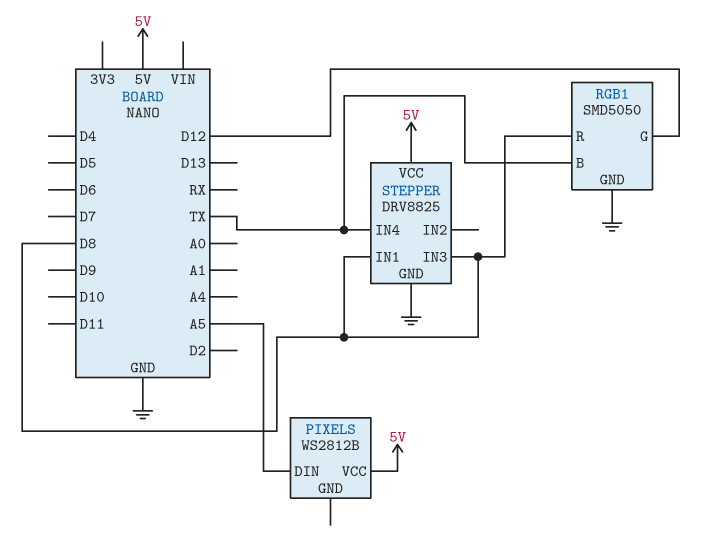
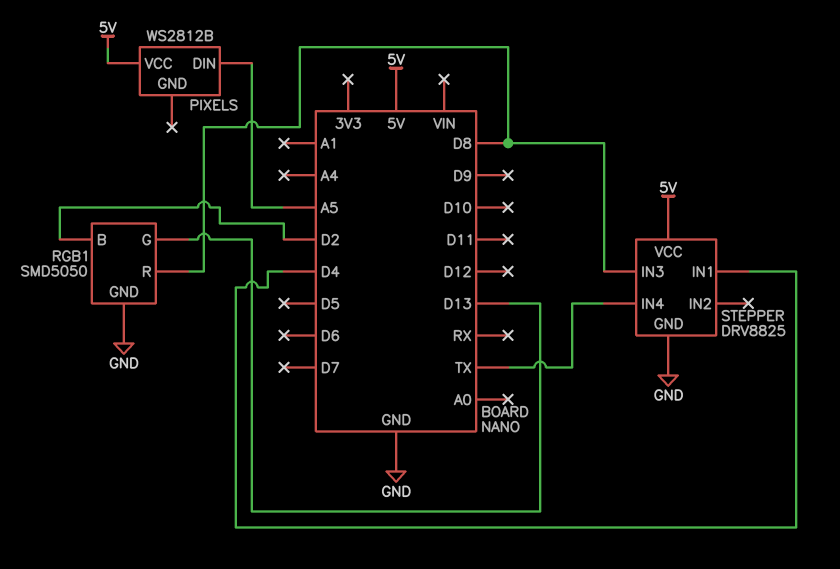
RGB1 pin B: TX -> D2
RGB1 pin G: D12 -> D13
STEPPER pin IN1: D8 -> D4

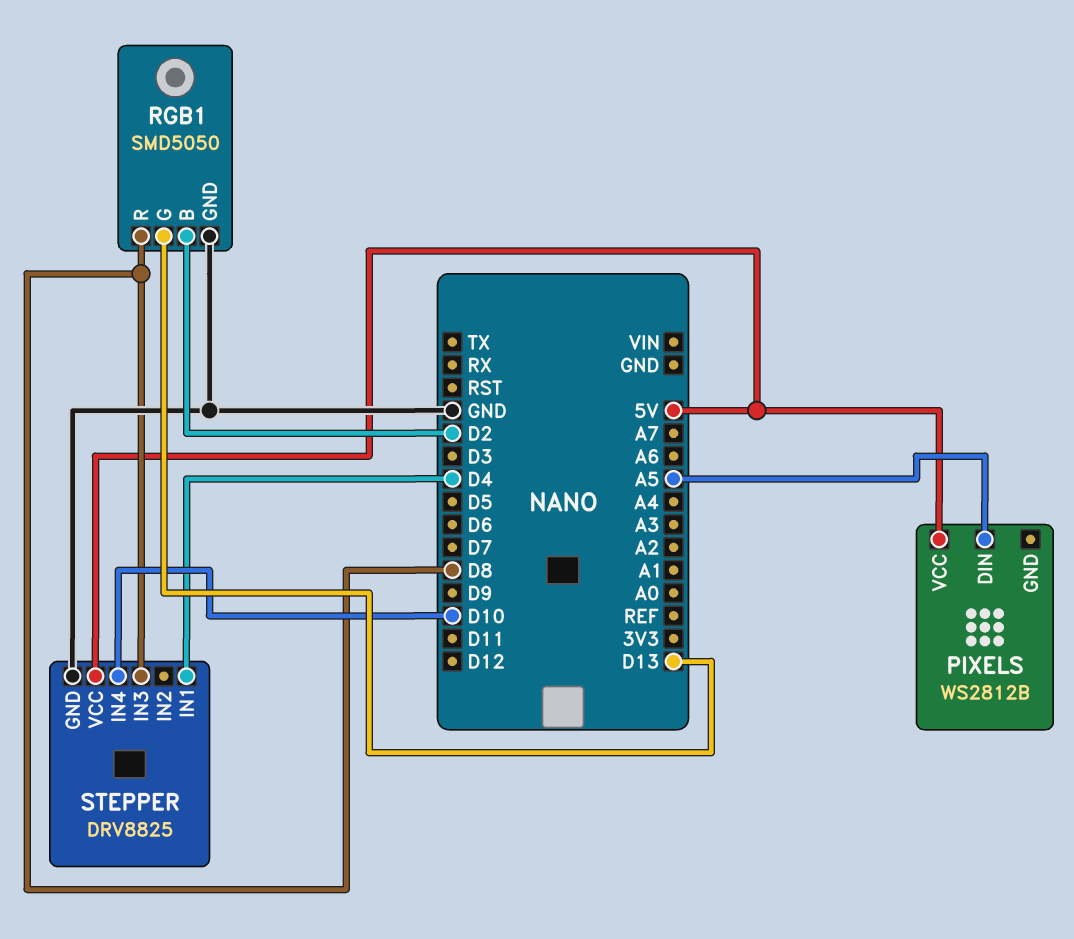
STEPPER pin IN4: TX -> D10

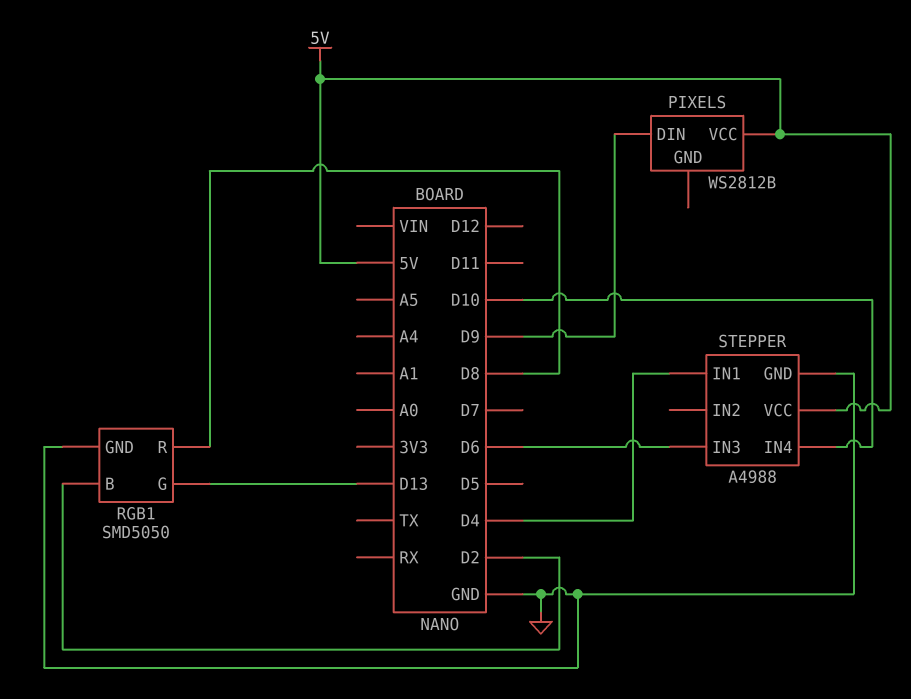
PIXELS pin DIN: A5 -> D9
STEPPER: DRV8825 -> A4988
STEPPER pin IN3: D8 -> D6

